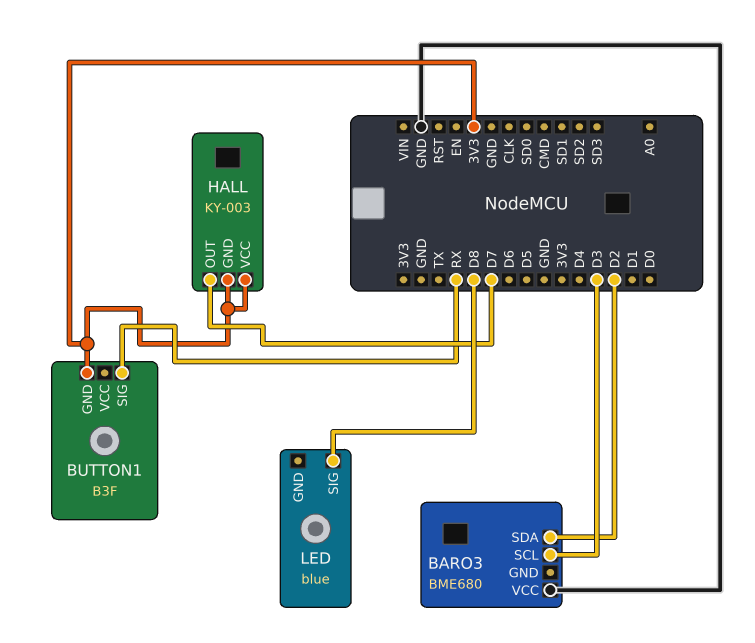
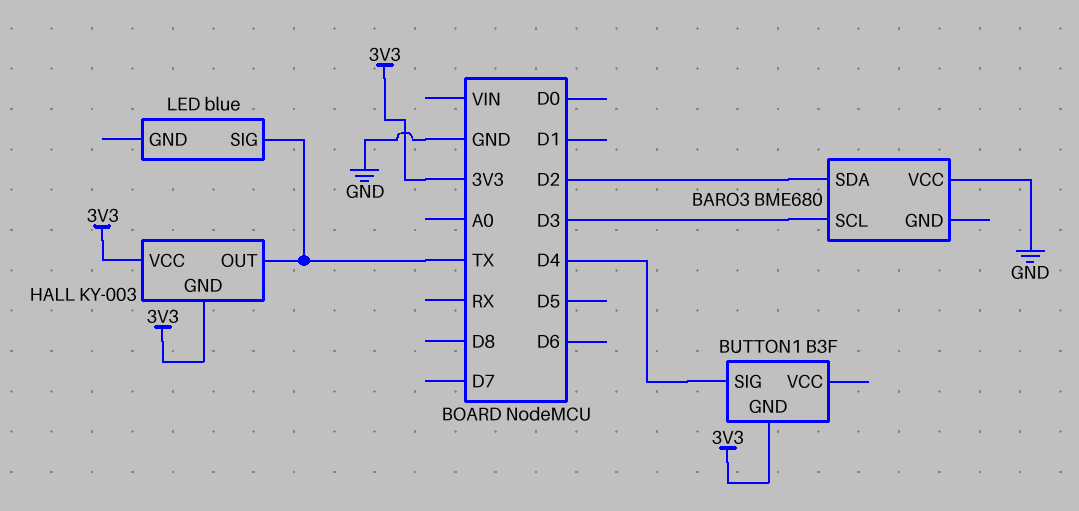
BUTTON1 pin SIG: RX -> D4
HALL pin OUT: D7 -> TX
LED pin SIG: D8 -> TX

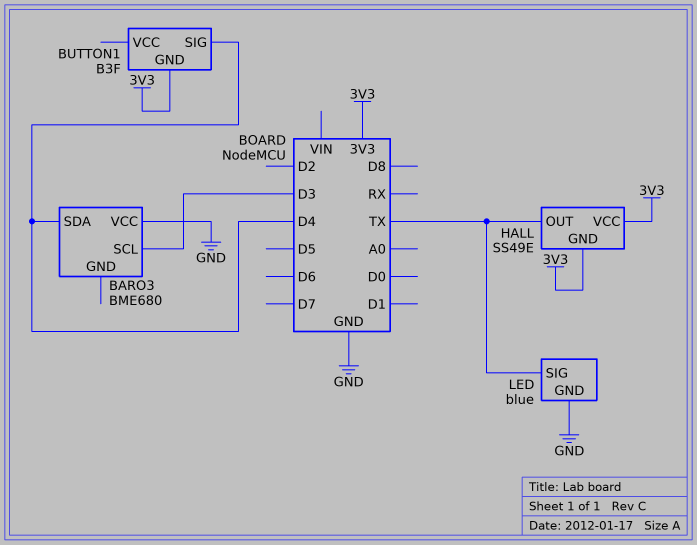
BARO3 pin SDA: D2 -> D4
HALL: KY-003 -> SS49E
LED pin GND: none -> GND

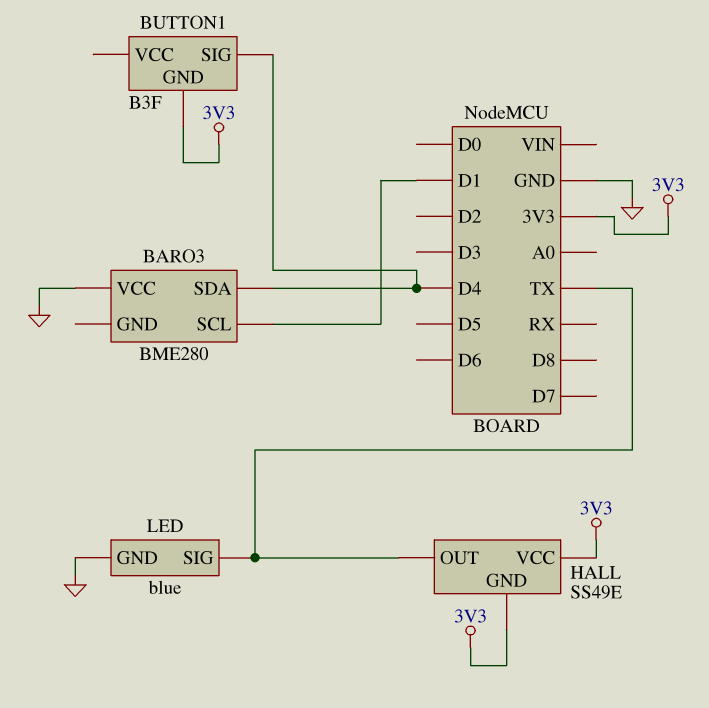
BARO3: BME680 -> BME280
BARO3 pin SCL: D3 -> D1

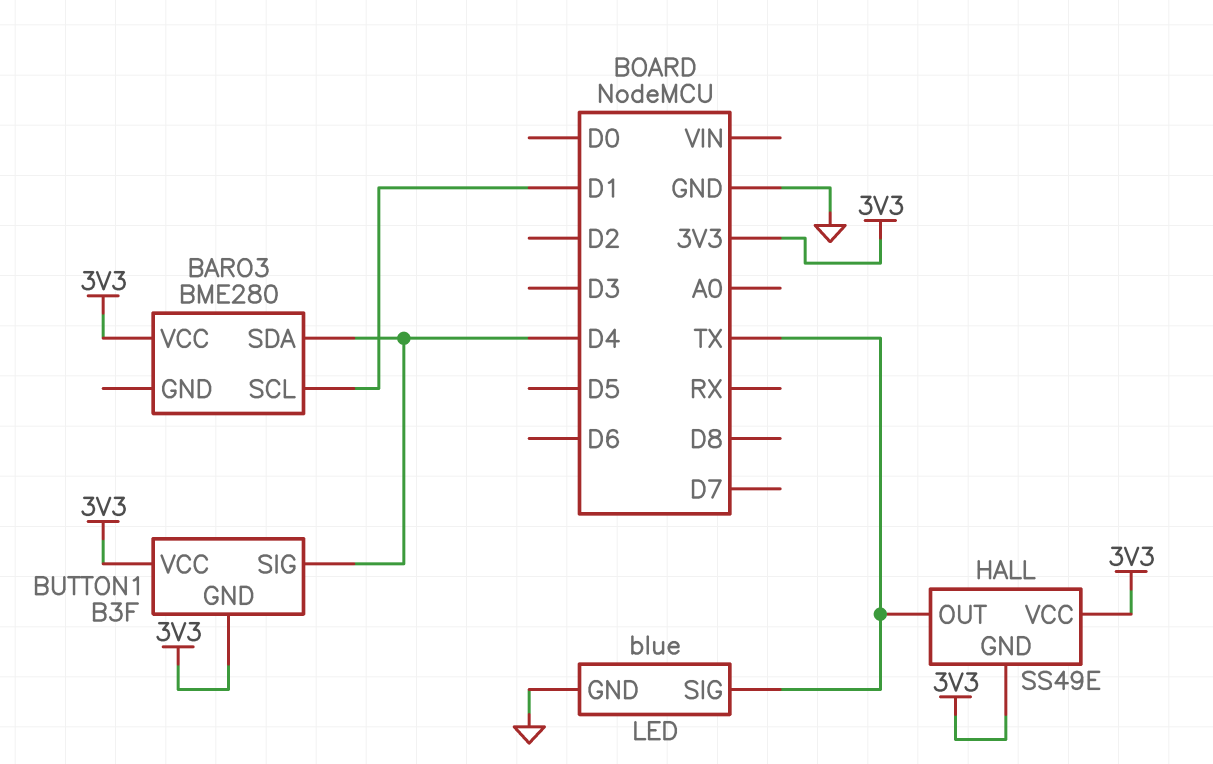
BARO3 pin VCC: GND -> 3V3
BUTTON1 pin VCC: none -> 3V3

